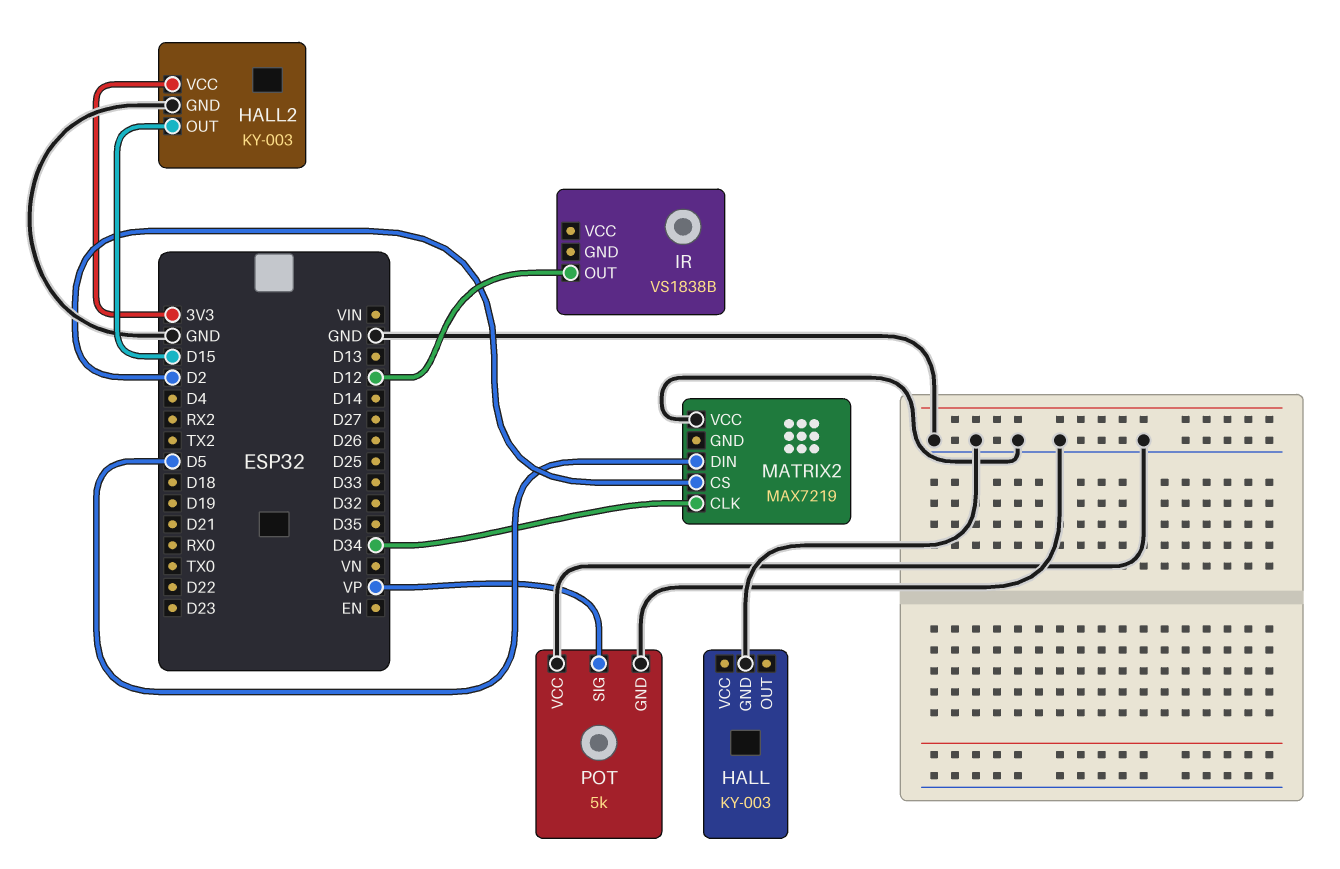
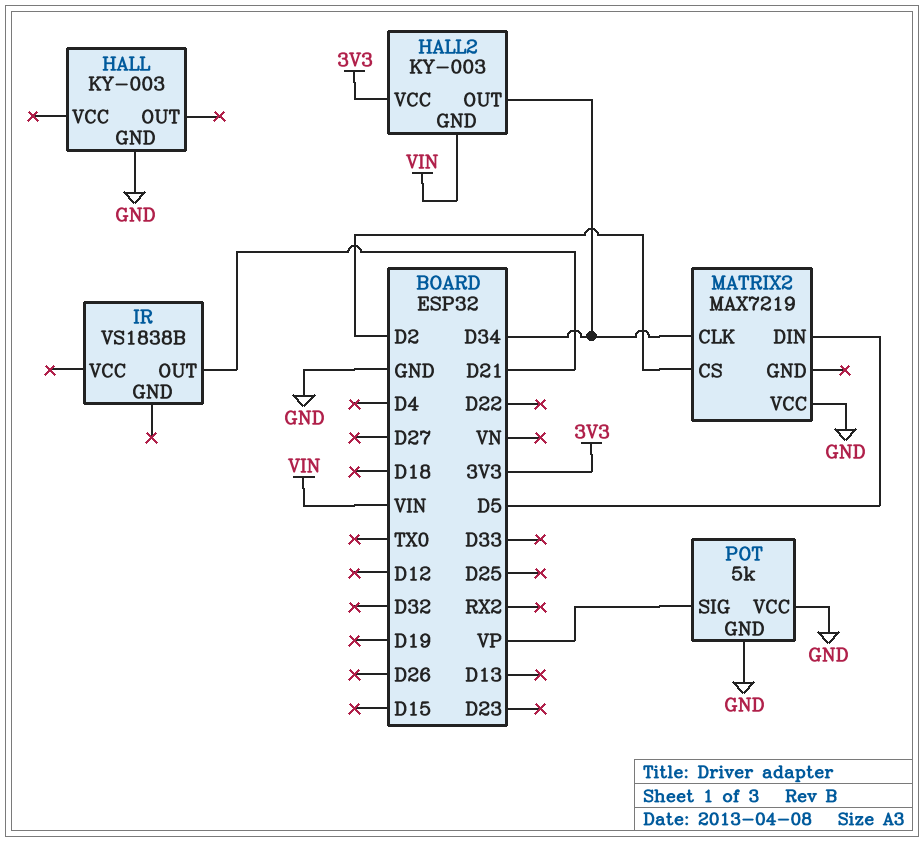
HALL2 pin GND: GND -> VIN
HALL2 pin OUT: D15 -> D34
IR pin OUT: D12 -> D21

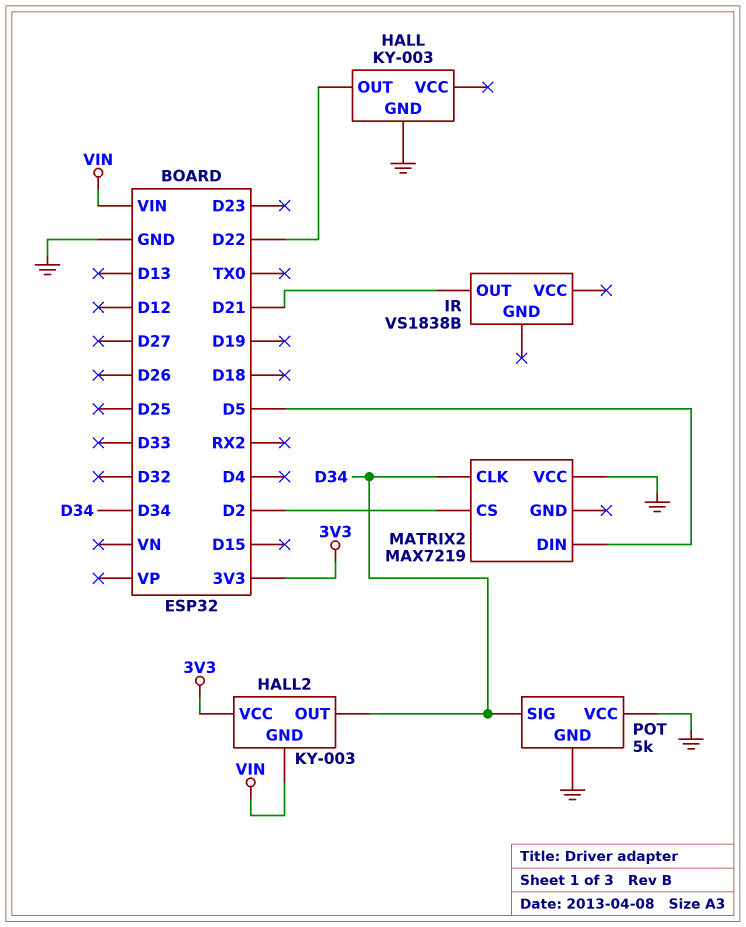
HALL pin OUT: none -> D22
POT pin SIG: VP -> D34

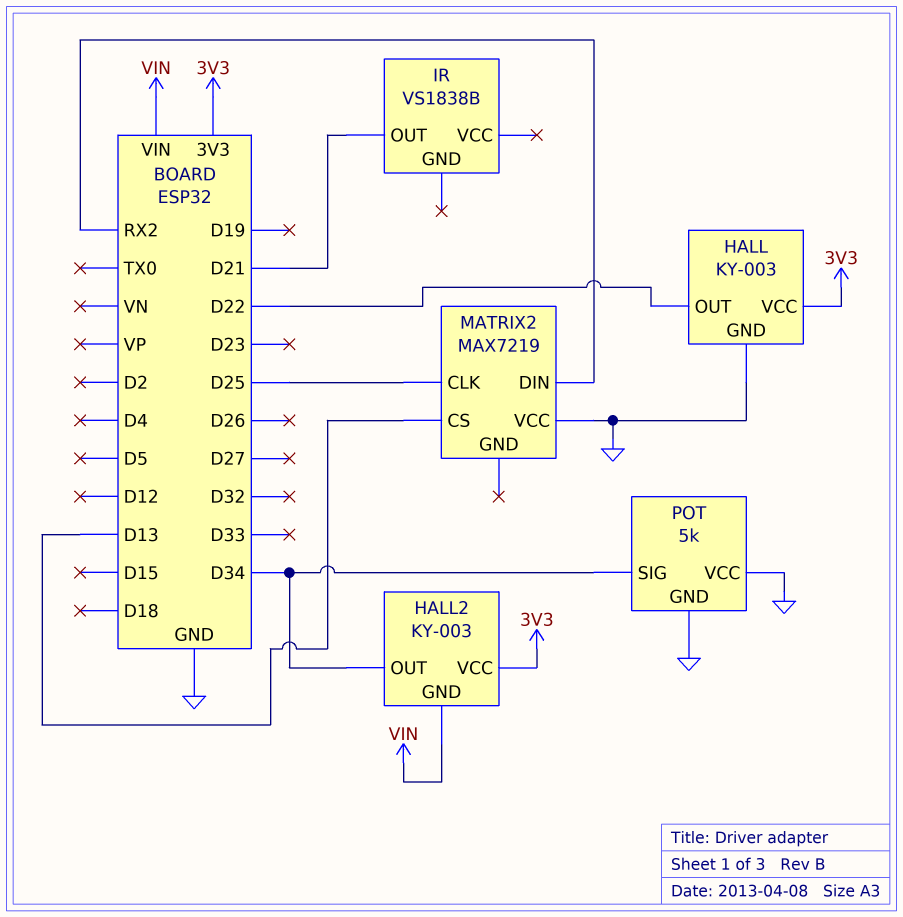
HALL pin VCC: none -> 3V3
MATRIX2 pin CLK: D34 -> D25
MATRIX2 pin CS: D2 -> D13
MATRIX2 pin DIN: D5 -> RX2

